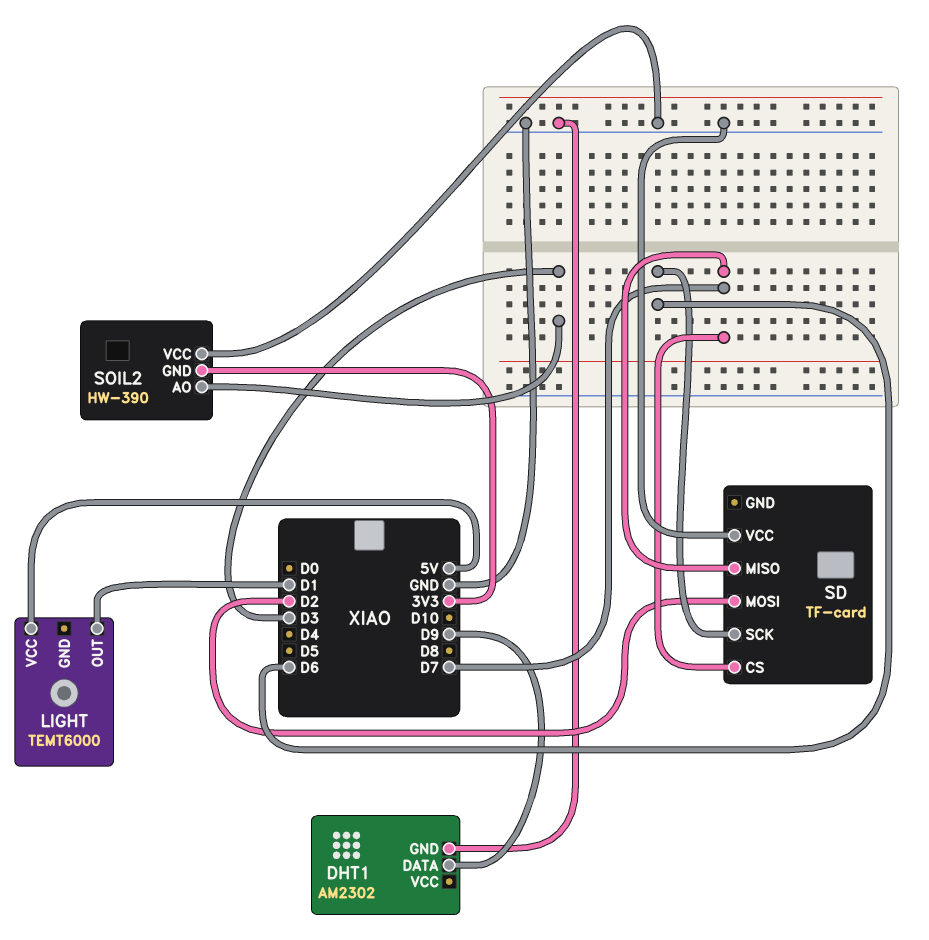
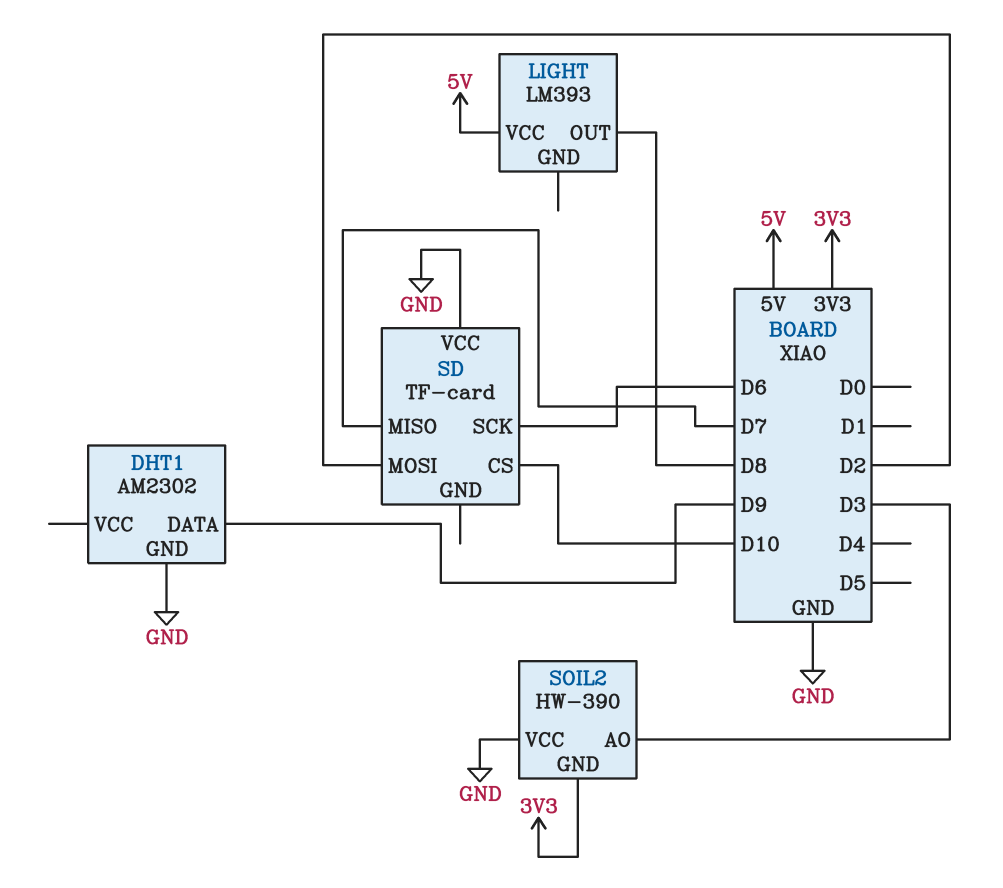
LIGHT: TEMT6000 -> LM393
LIGHT pin OUT: D1 -> D8
SD pin CS: D7 -> D10

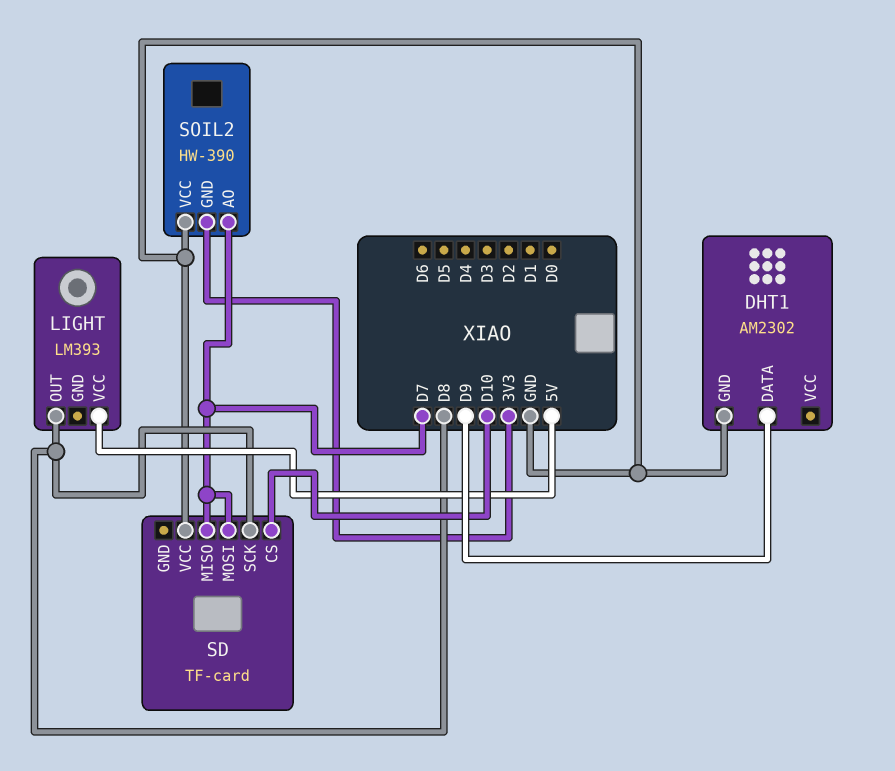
SD pin MOSI: D2 -> D7
SD pin SCK: D6 -> D8
SOIL2 pin AO: D3 -> D7

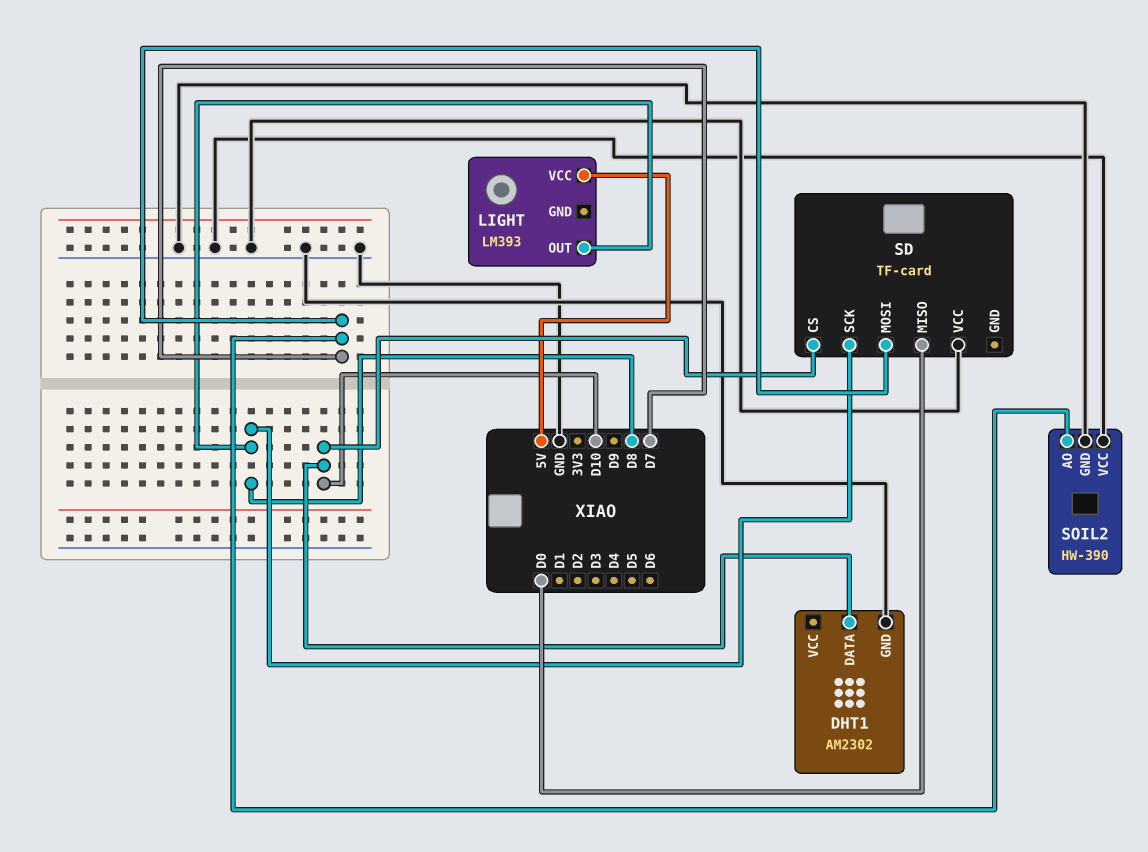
DHT1 pin DATA: D9 -> D10
SD pin MISO: D7 -> D0
SOIL2 pin GND: 3V3 -> GND

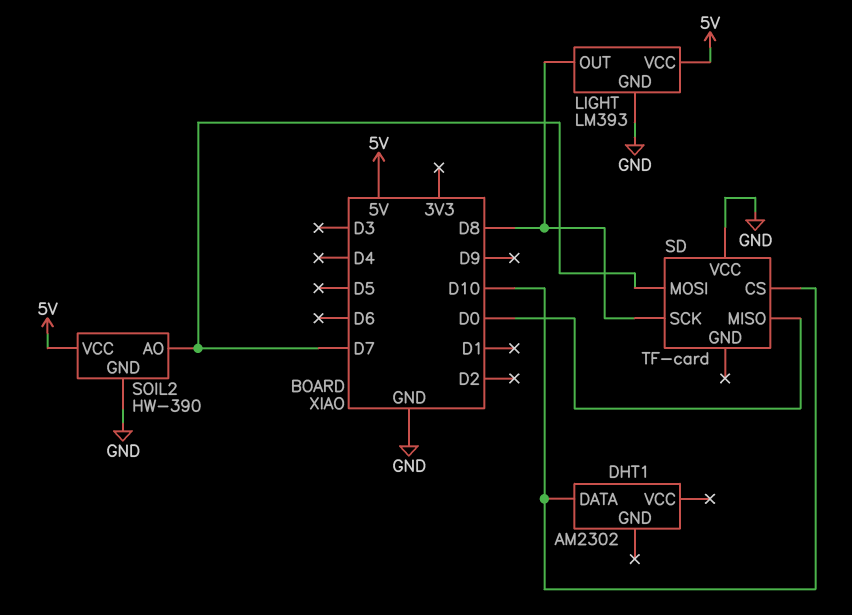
DHT1 pin GND: GND -> none
LIGHT pin GND: none -> GND
SOIL2 pin VCC: GND -> 5V

